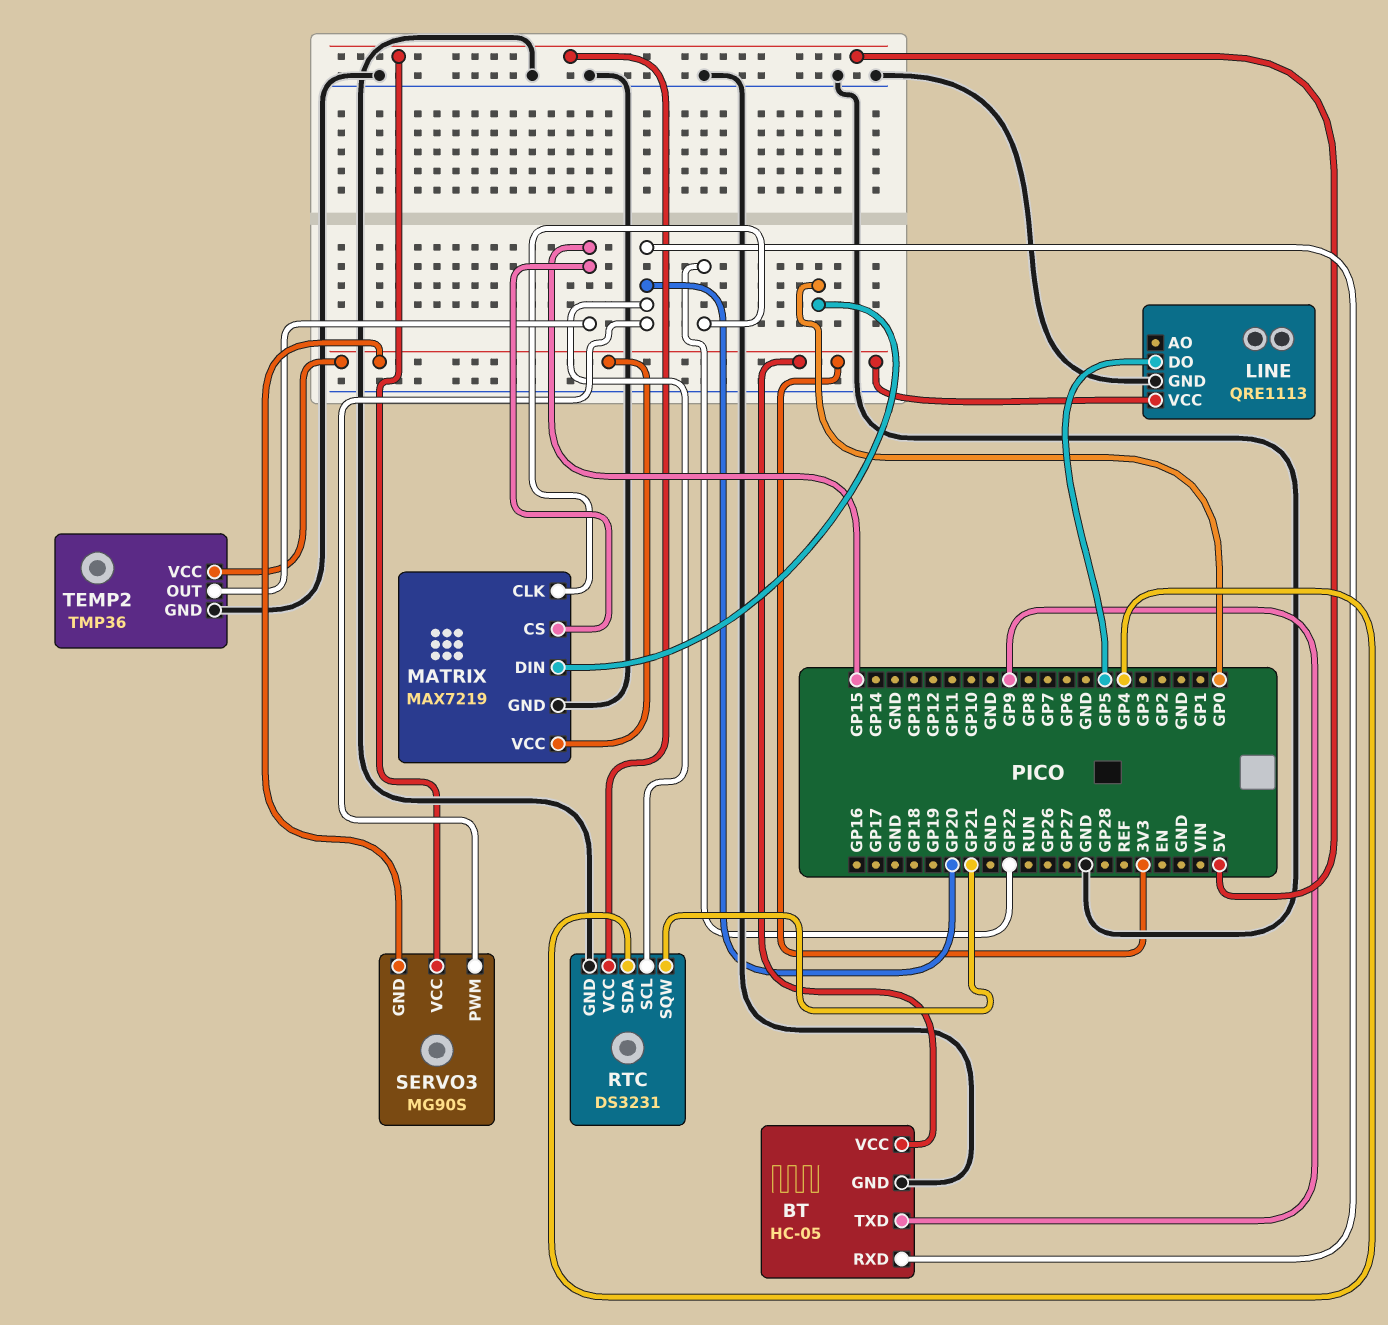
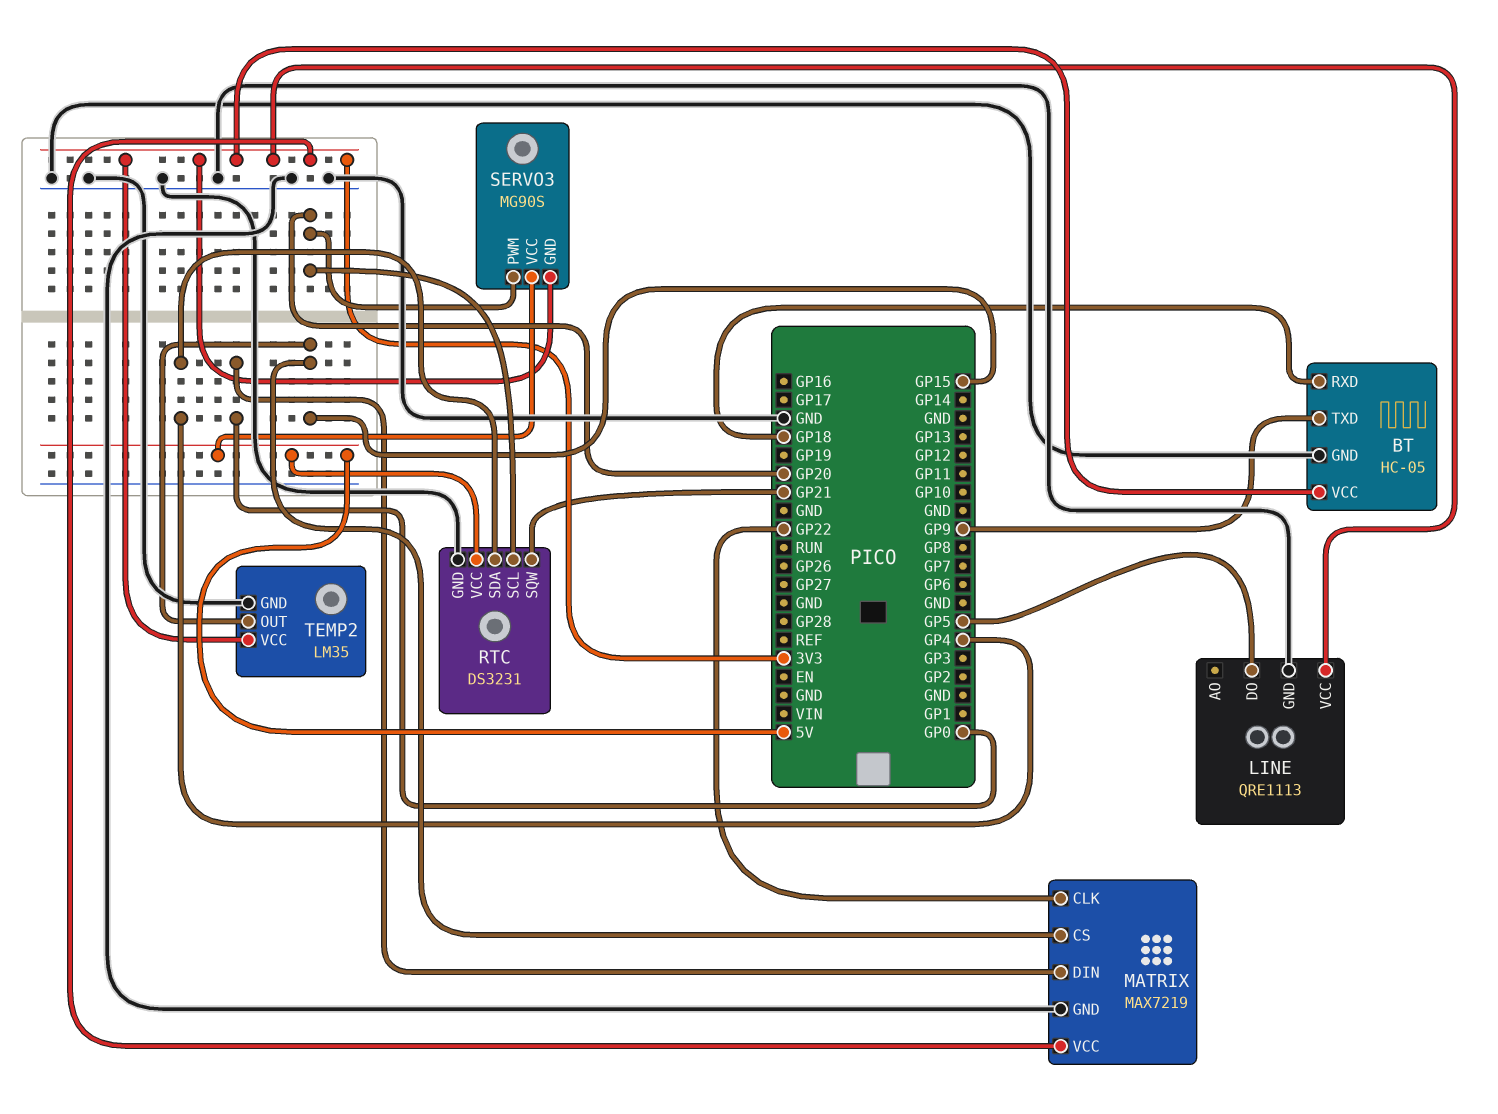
BT pin RXD: GP20 -> GP18
TEMP2: TMP36 -> LM35

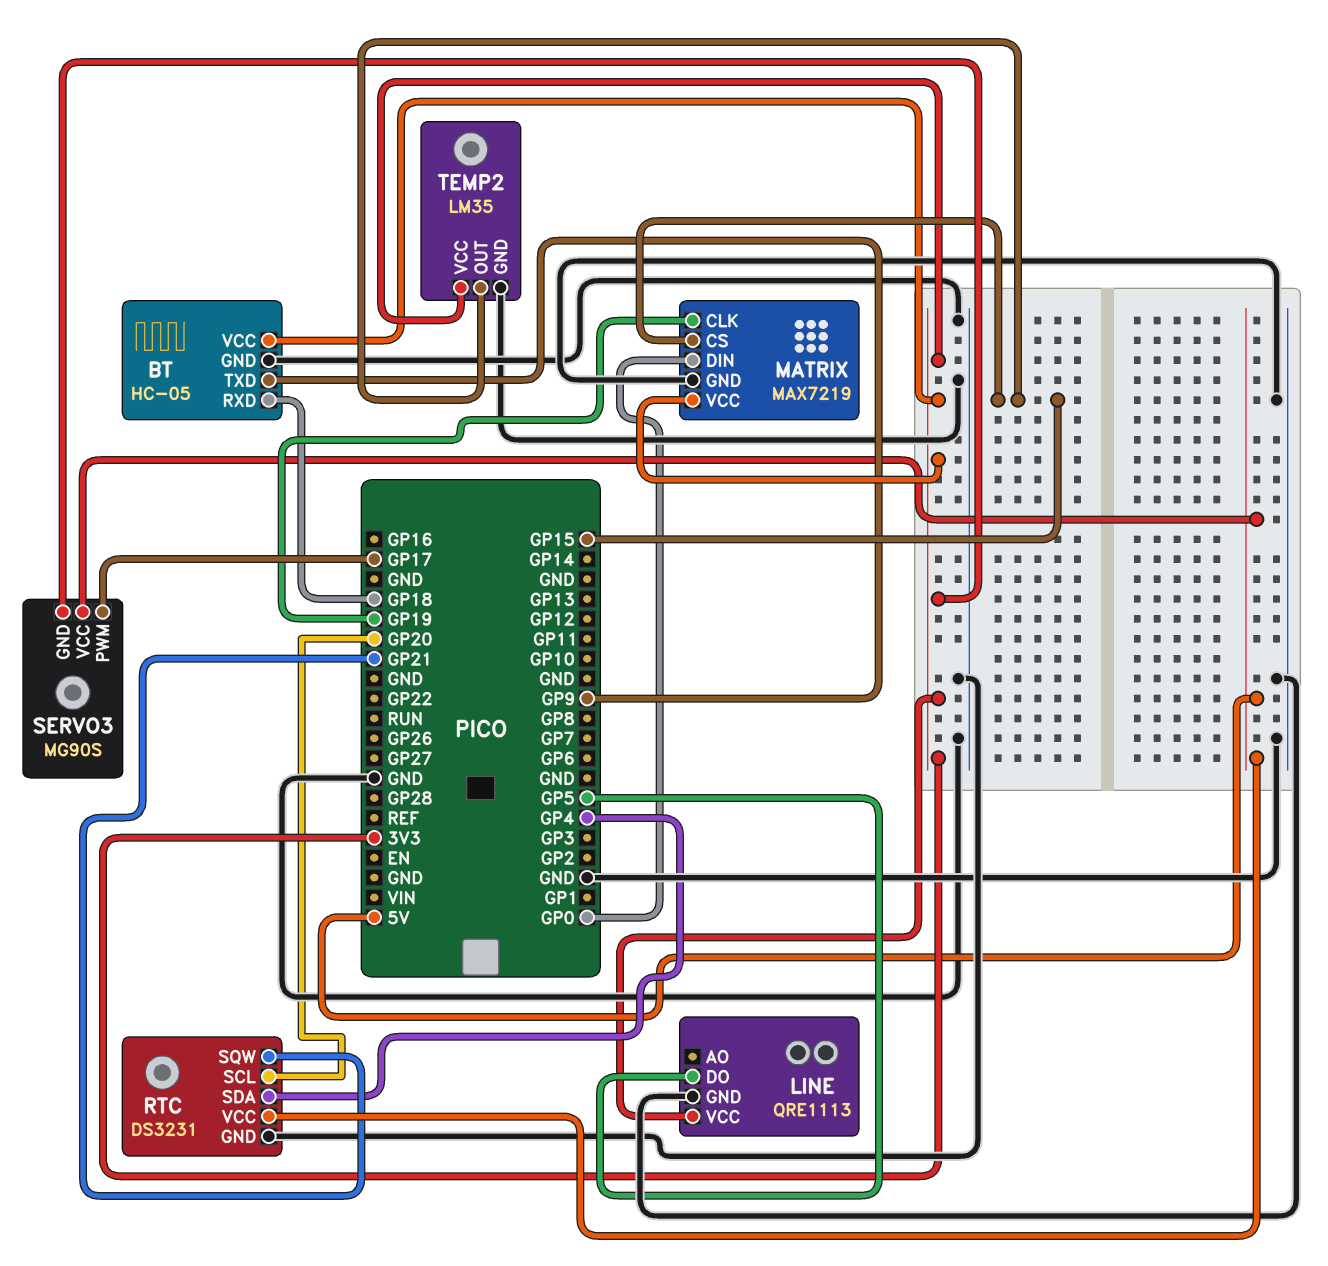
MATRIX pin CLK: GP22 -> GP19
SERVO3 pin PWM: GP20 -> GP17

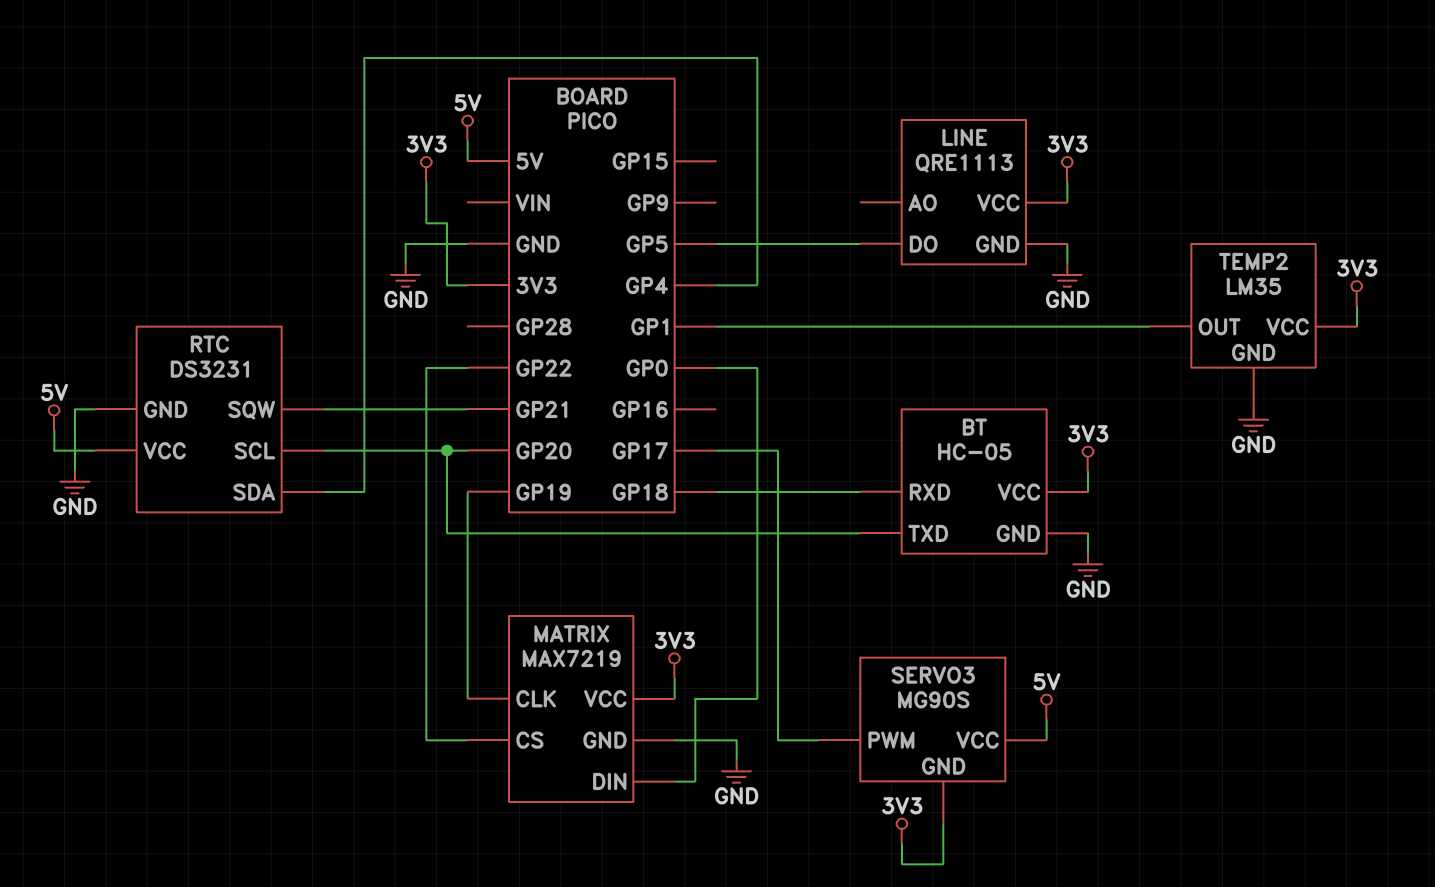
BT pin TXD: GP9 -> GP20
MATRIX pin CS: GP15 -> GP22
TEMP2 pin OUT: GP15 -> GP1

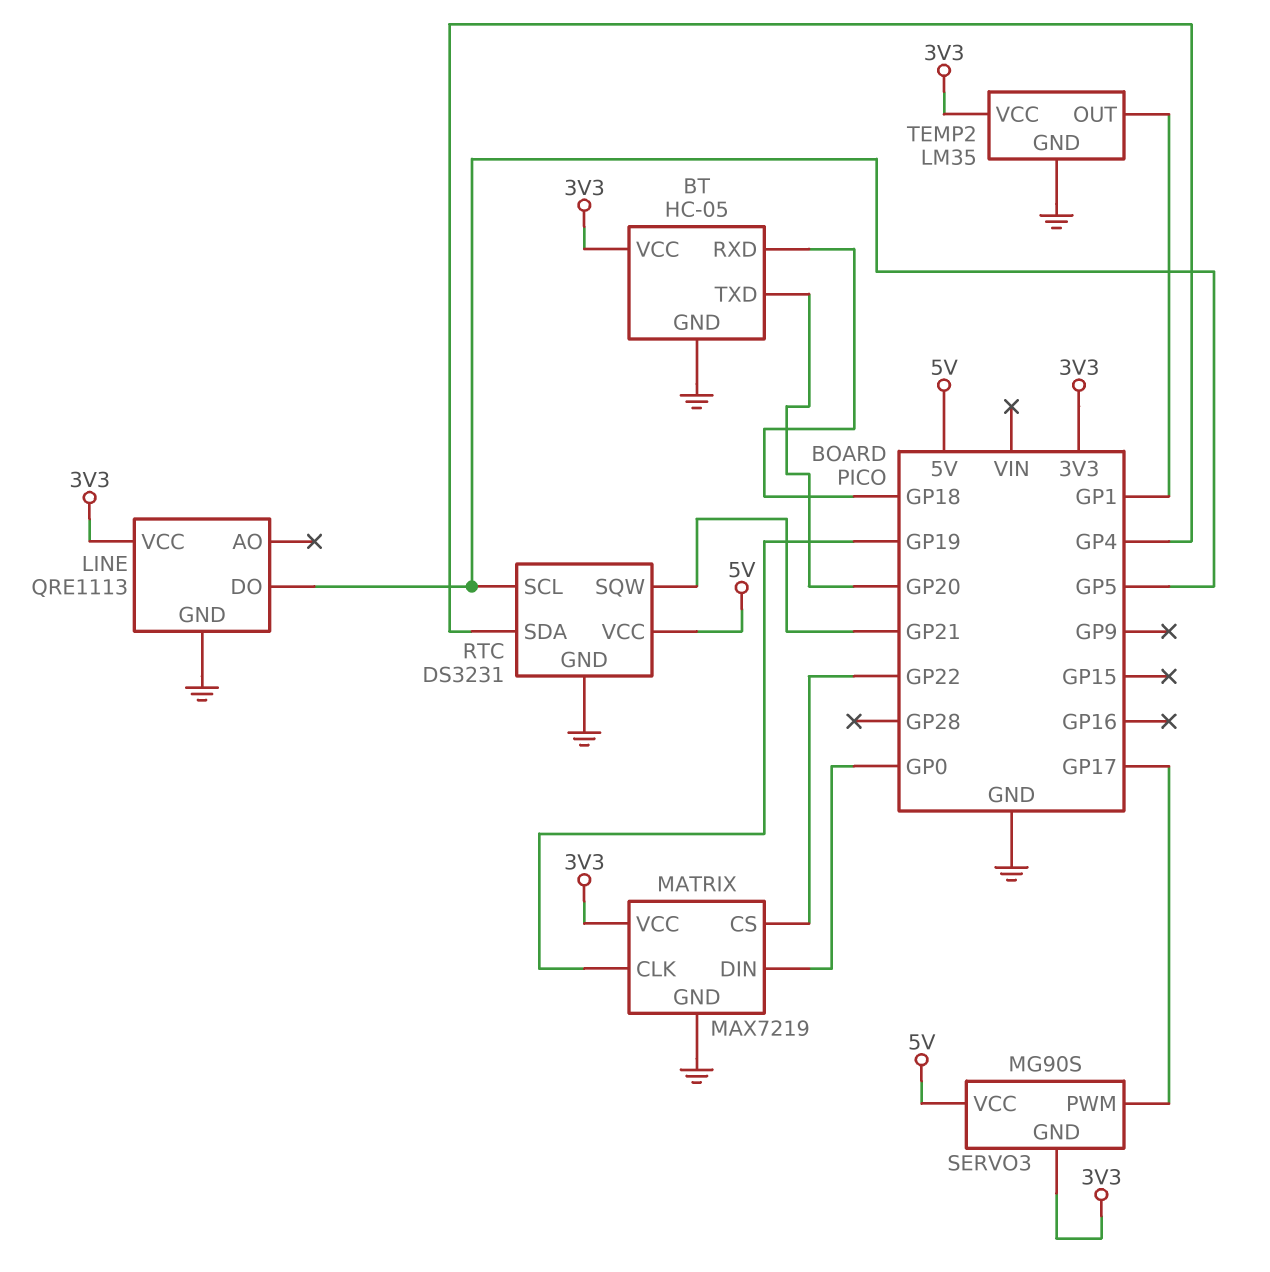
RTC pin SCL: GP20 -> GP5

